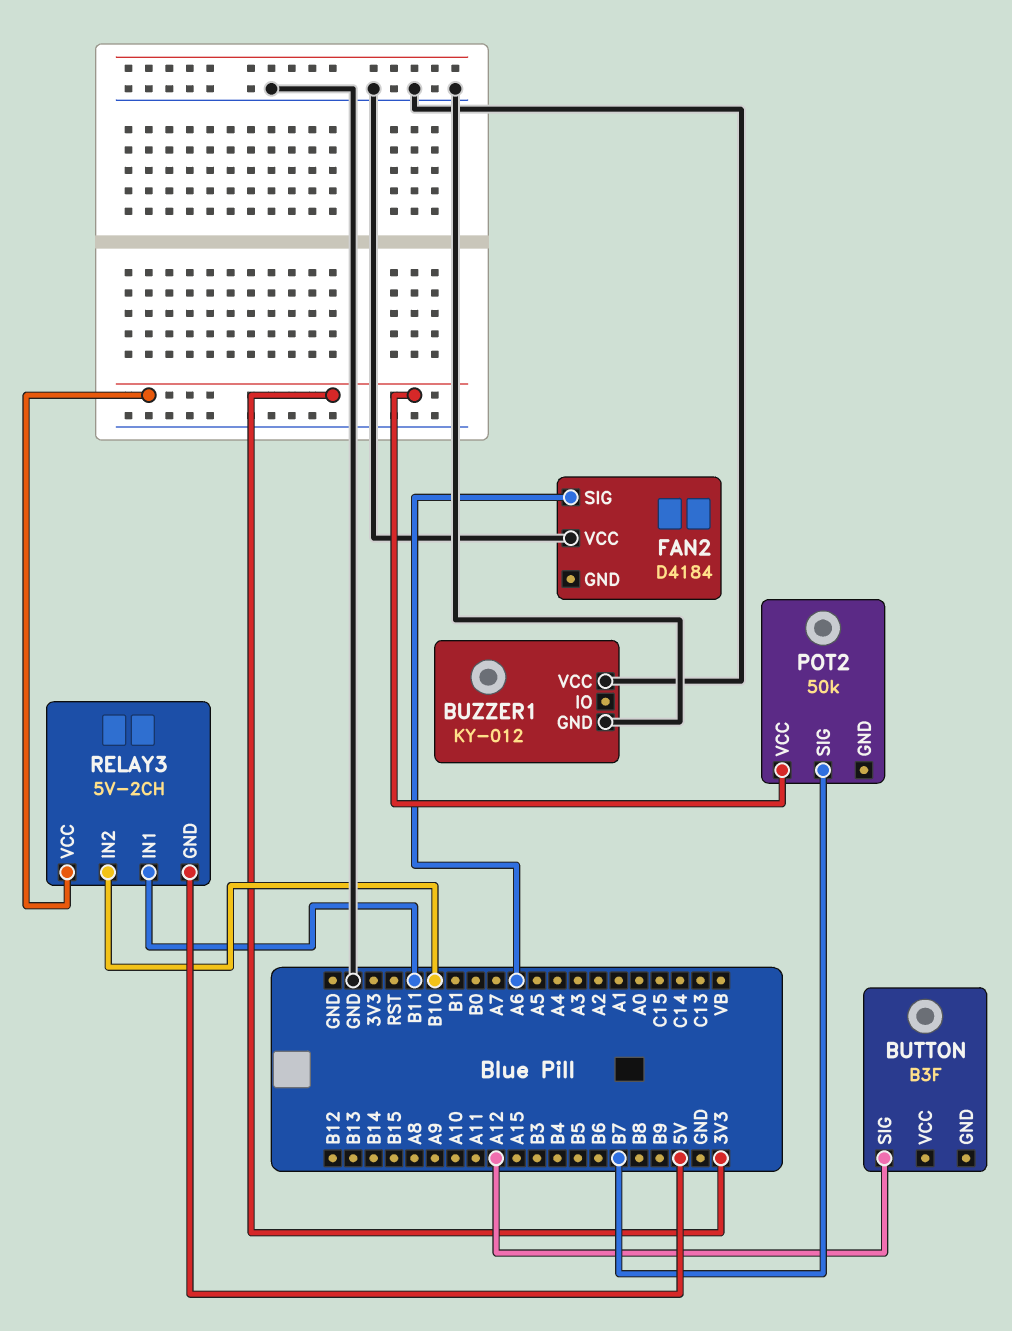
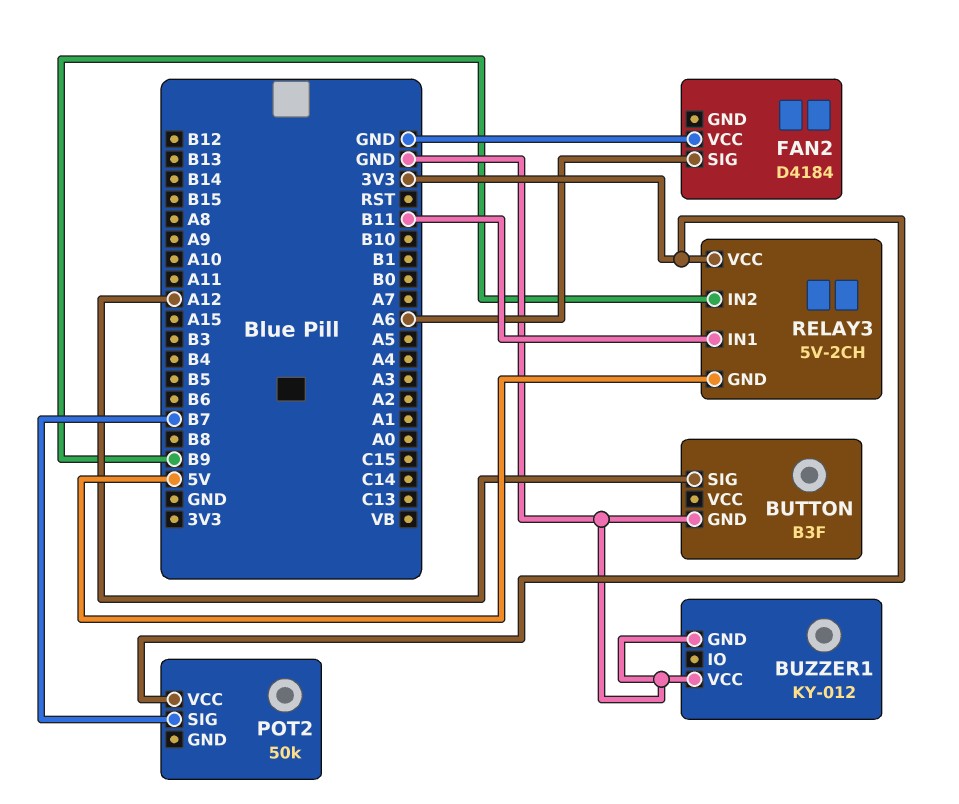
BUTTON pin GND: none -> GND
RELAY3 pin IN2: B10 -> B9

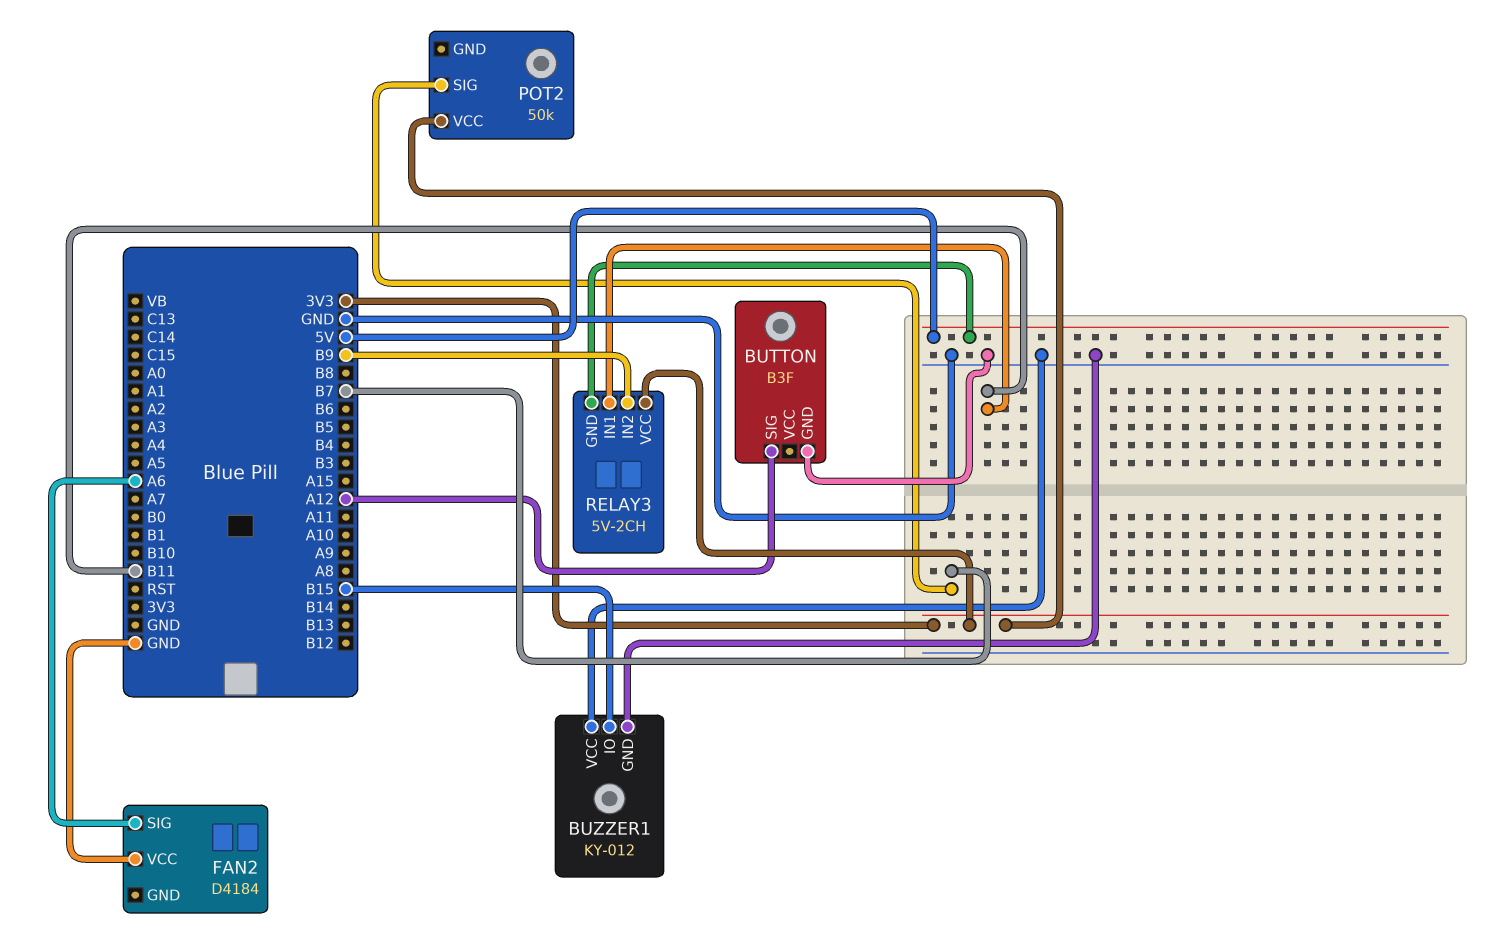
BUZZER1 pin IO: none -> B15

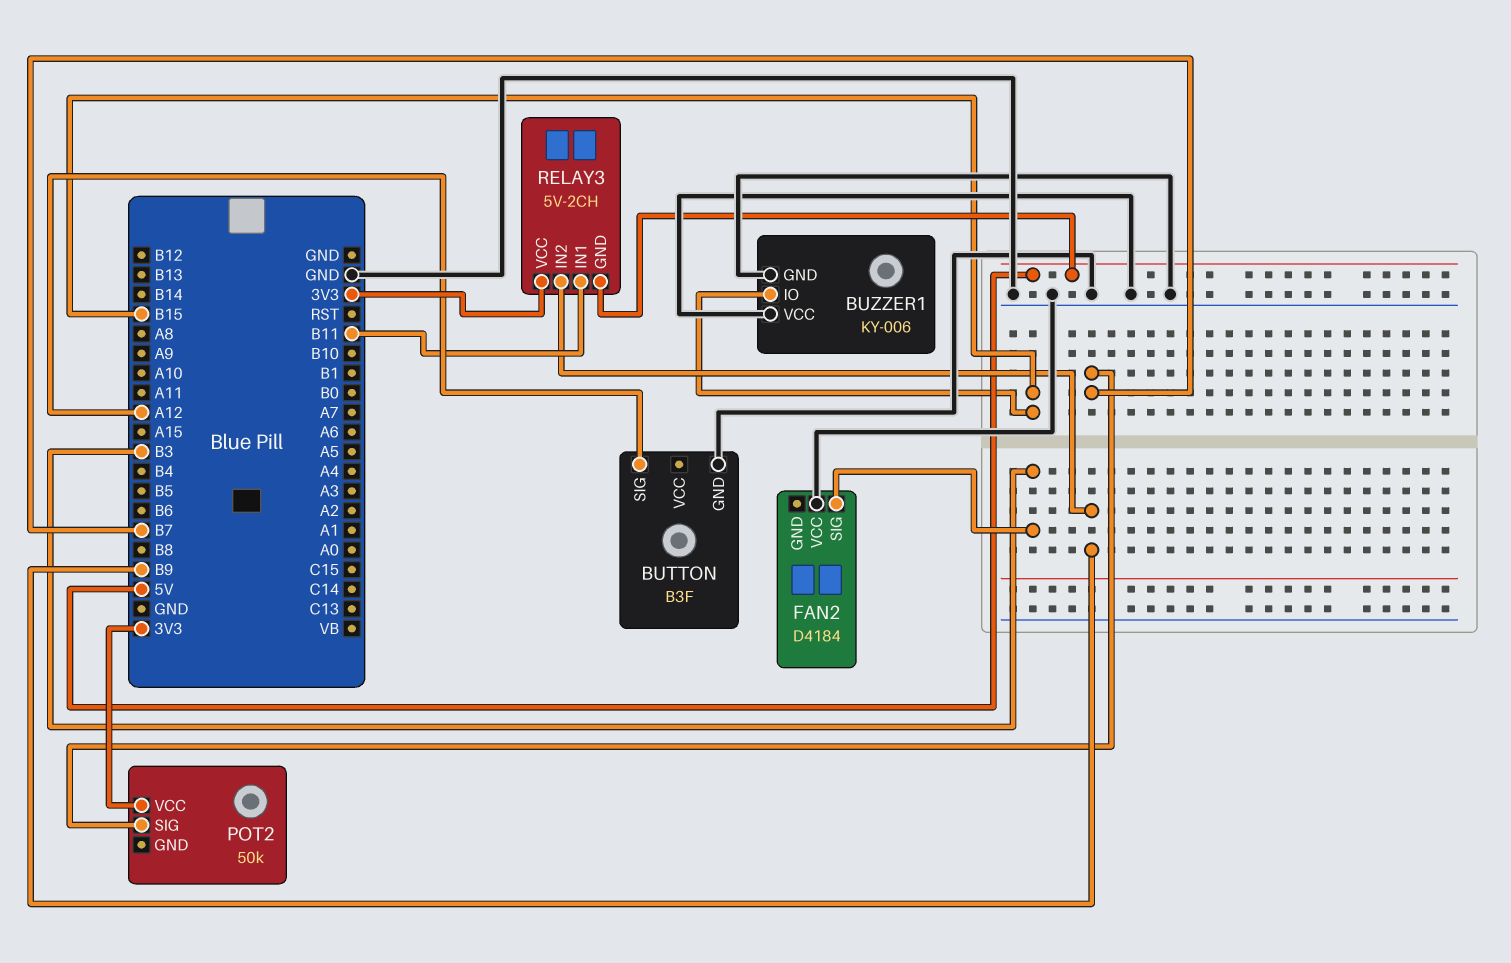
BUZZER1: KY-012 -> KY-006
FAN2 pin SIG: A6 -> B3

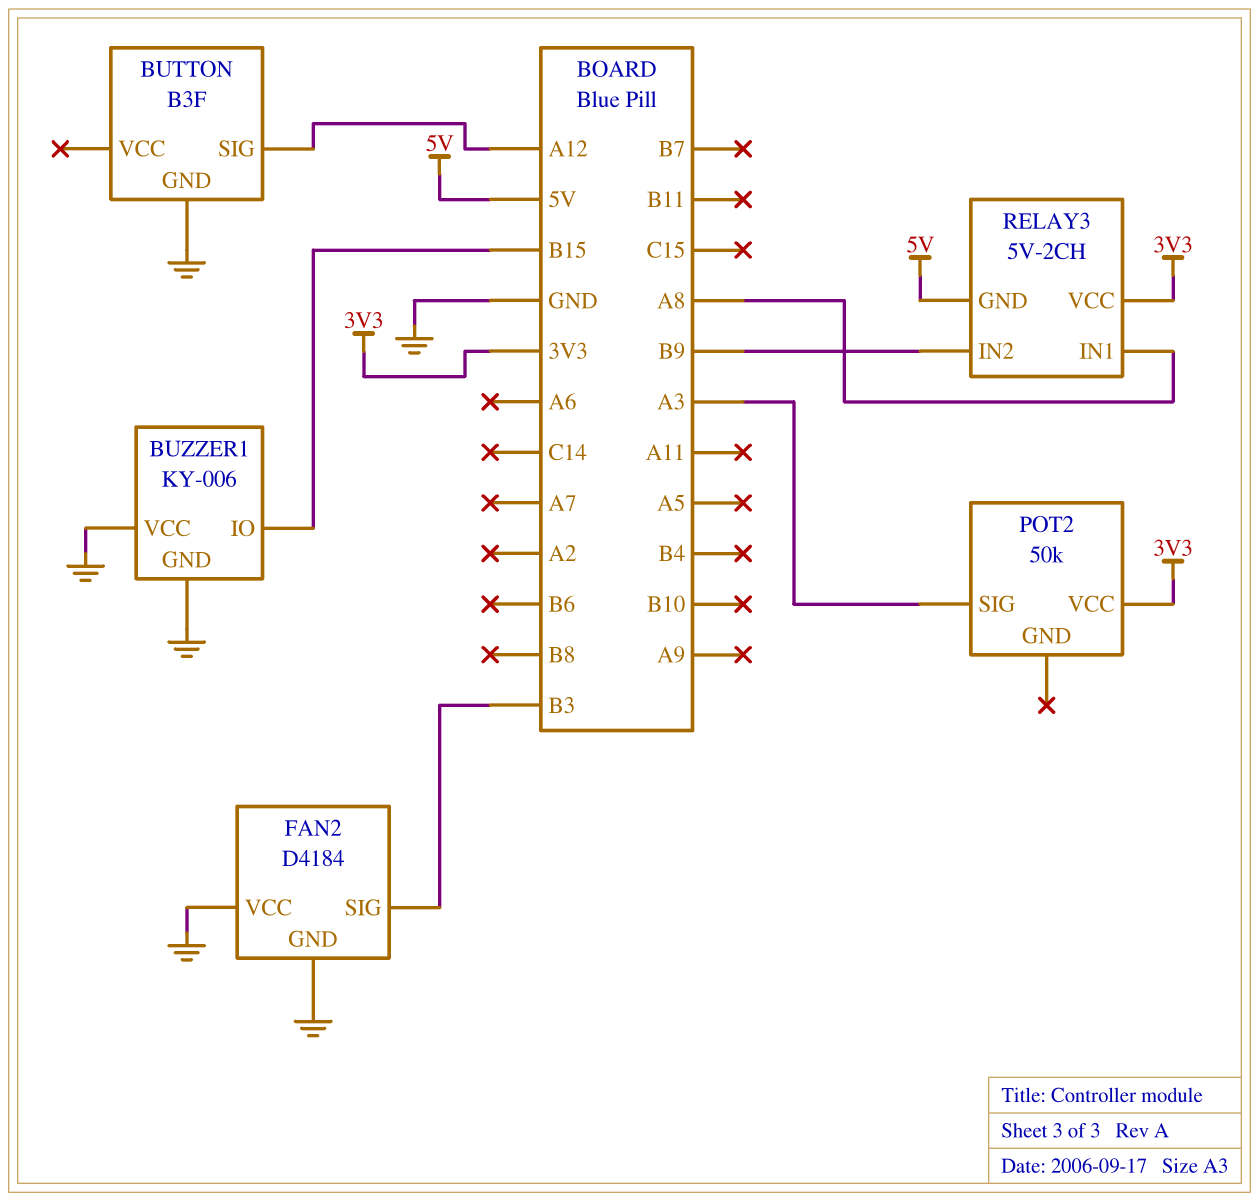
FAN2 pin GND: none -> GND
POT2 pin SIG: B7 -> A3
RELAY3 pin IN1: B11 -> A8

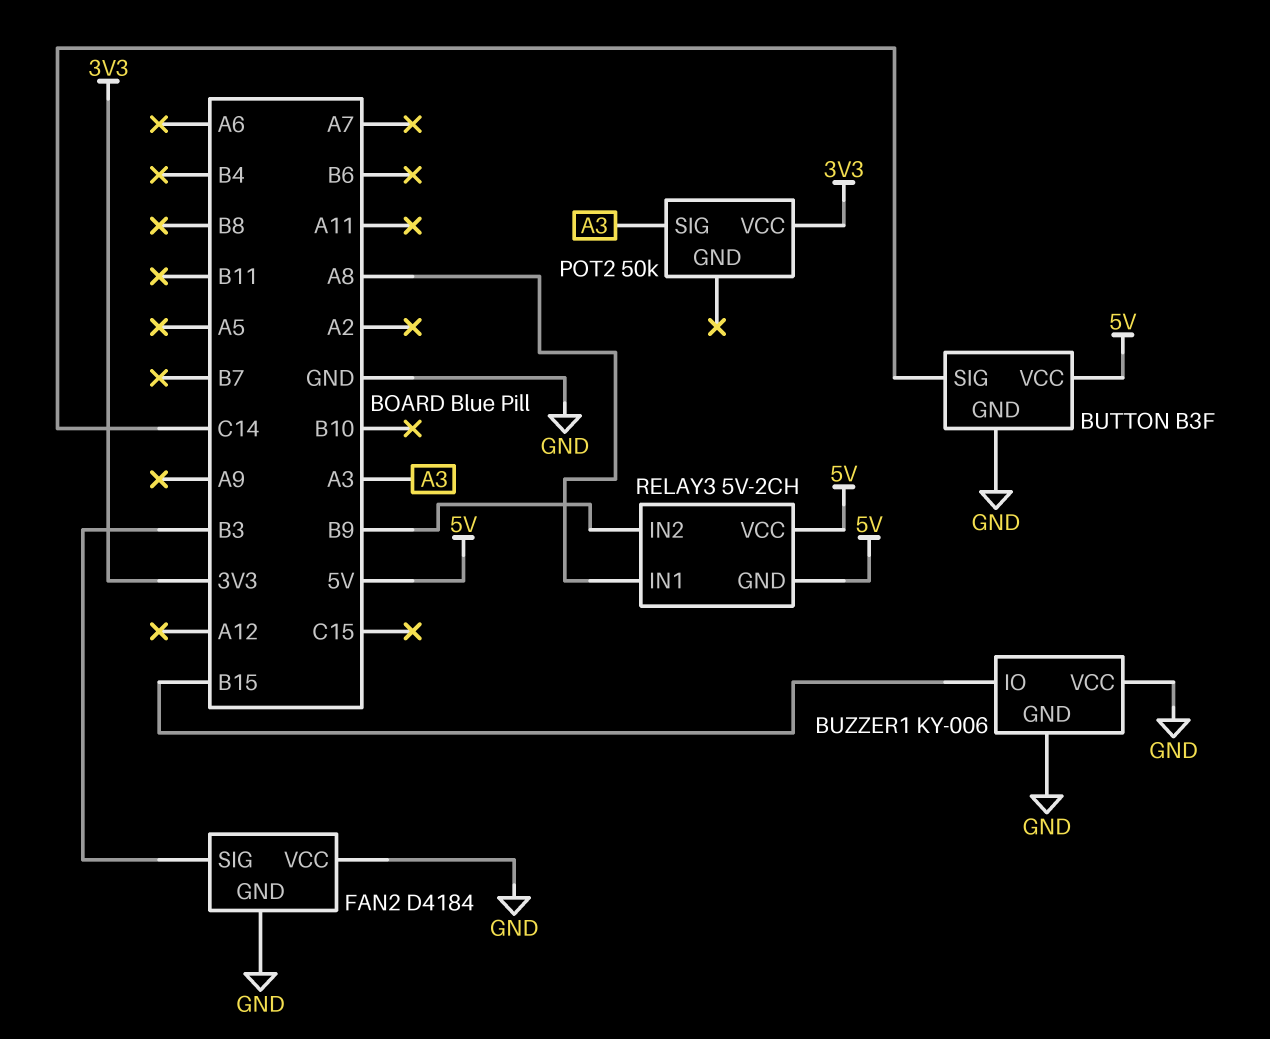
BUTTON pin SIG: A12 -> C14
BUTTON pin VCC: none -> 5V
RELAY3 pin VCC: 3V3 -> 5V

